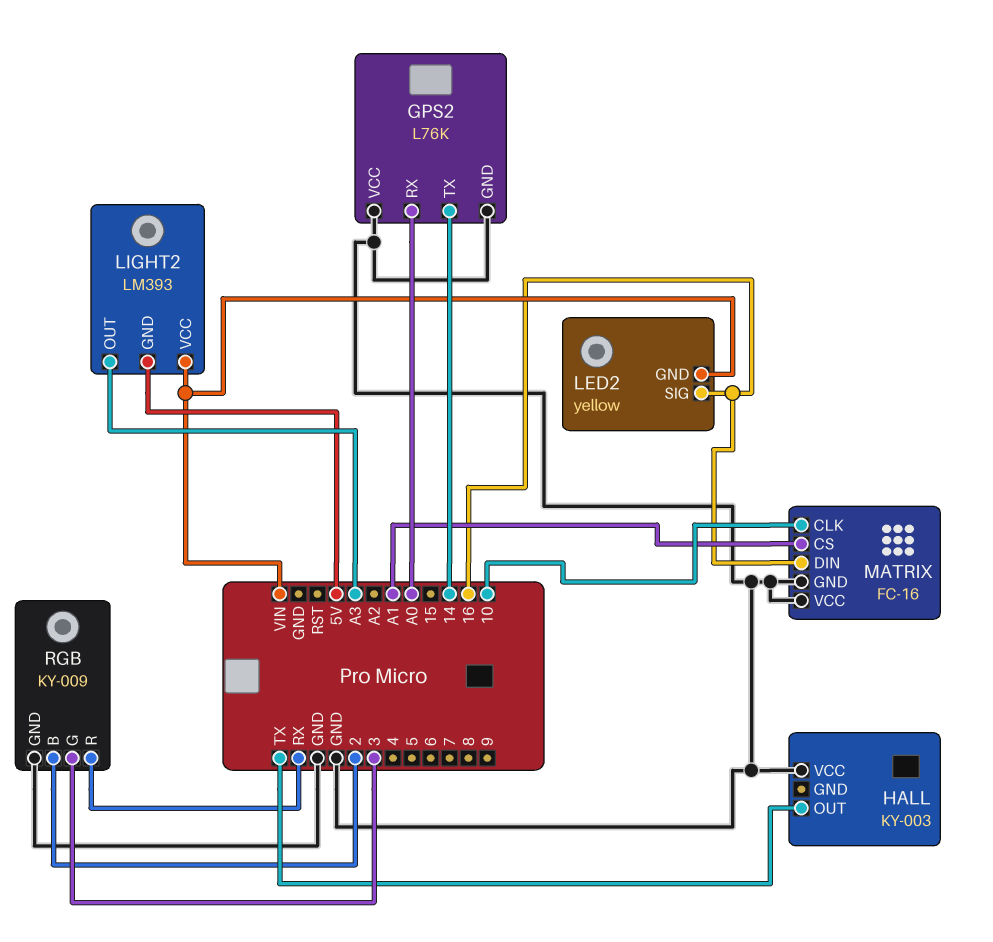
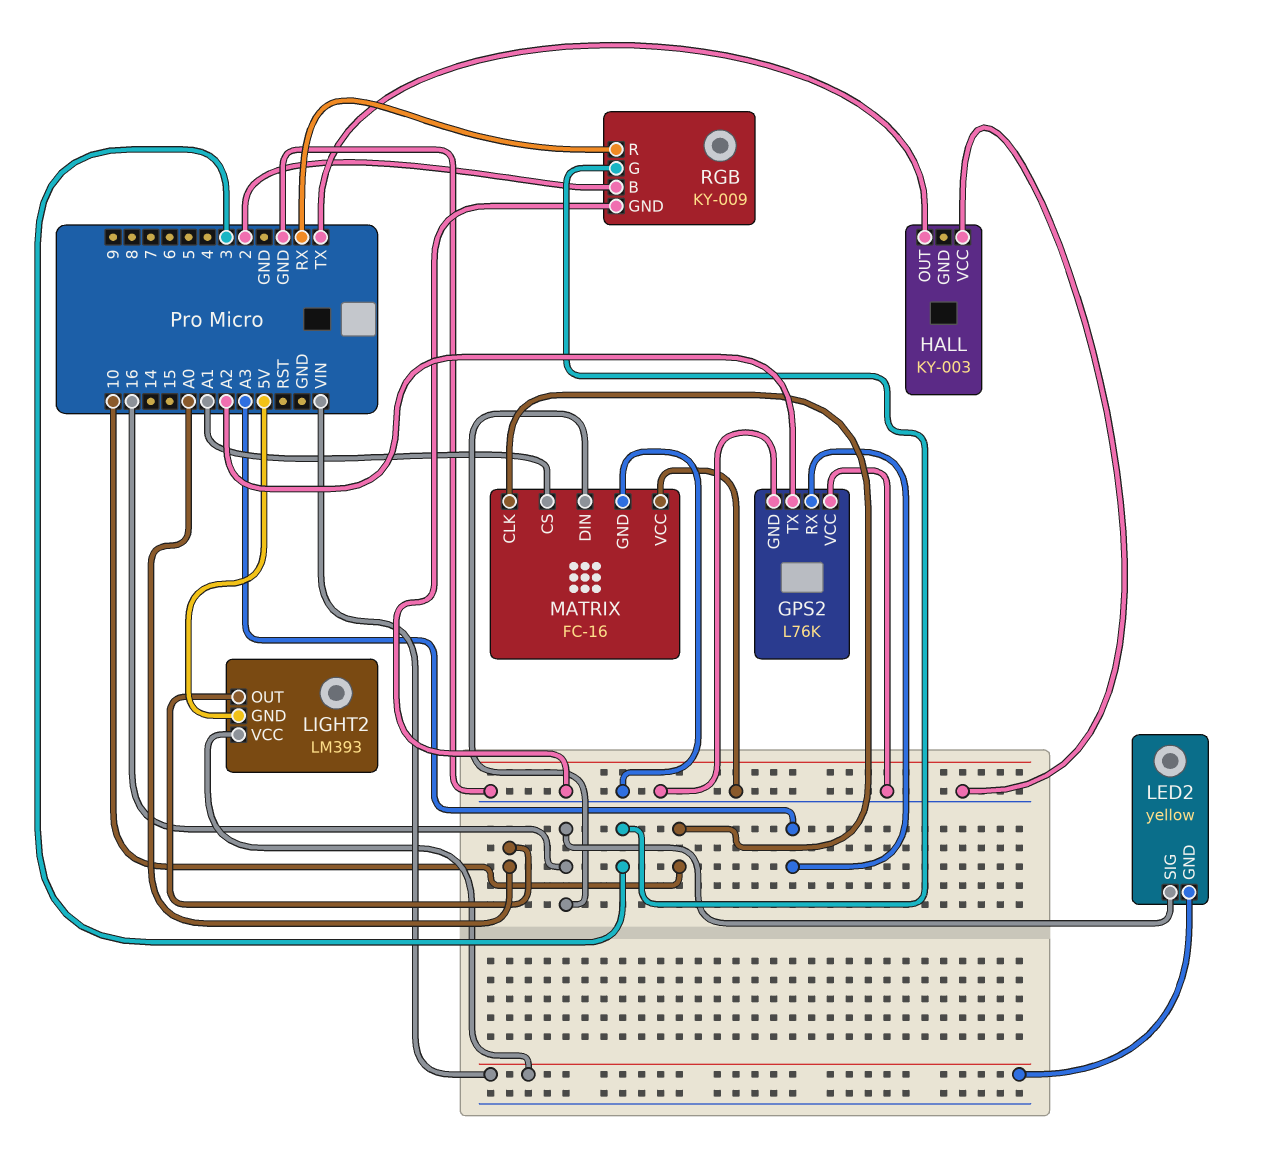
GPS2 pin RX: A0 -> A3
GPS2 pin TX: 14 -> A2
LIGHT2 pin OUT: A3 -> A0

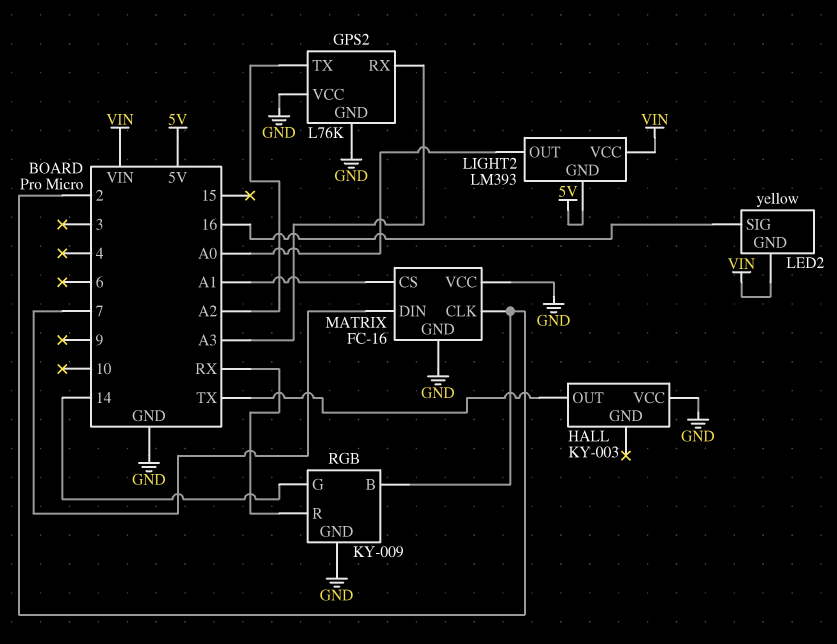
MATRIX pin CLK: 10 -> 2
MATRIX pin DIN: 16 -> 7
RGB pin G: 3 -> 14

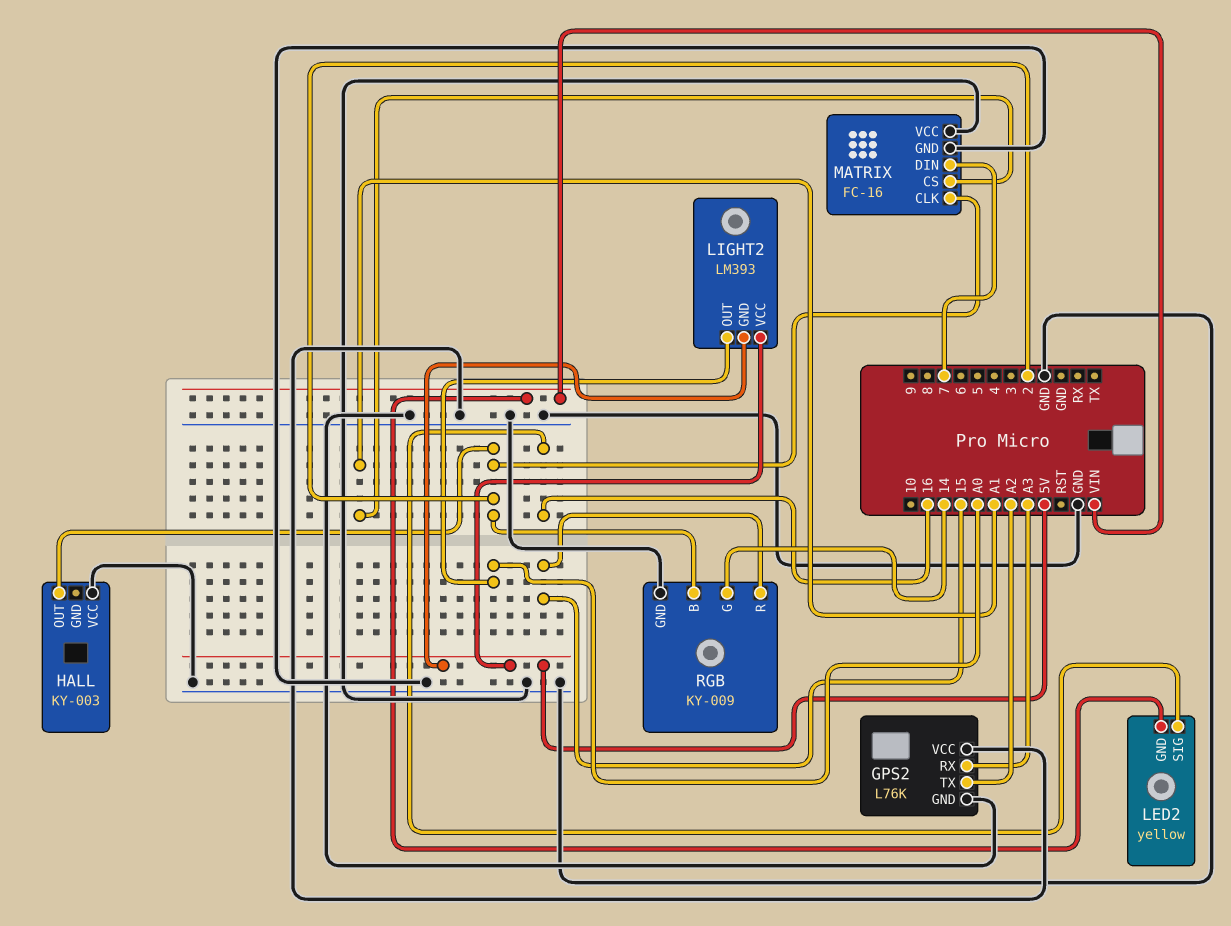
HALL pin OUT: TX -> 2
LIGHT2 pin VCC: VIN -> 5V
RGB pin R: RX -> 15

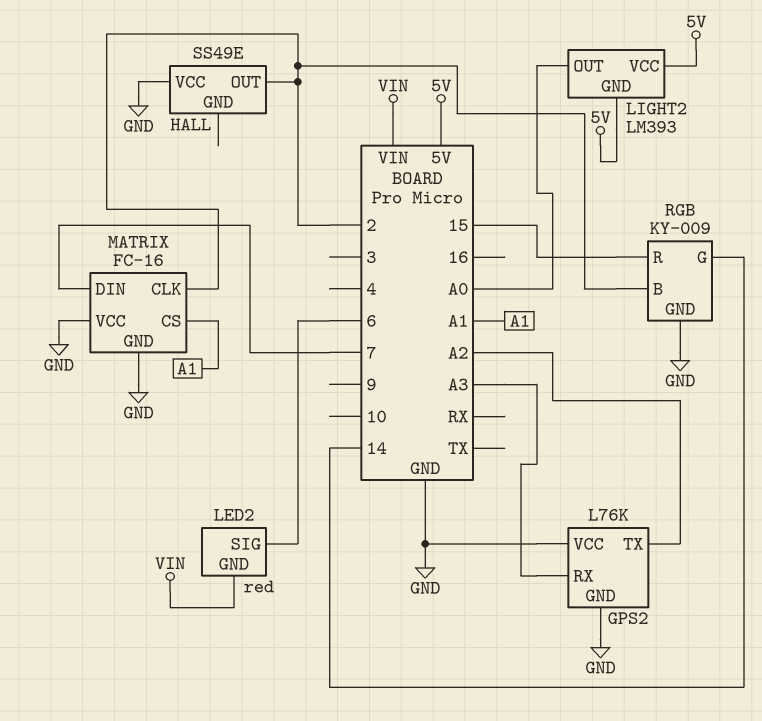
HALL: KY-003 -> SS49E
LED2: yellow -> red
LED2 pin SIG: 16 -> 6

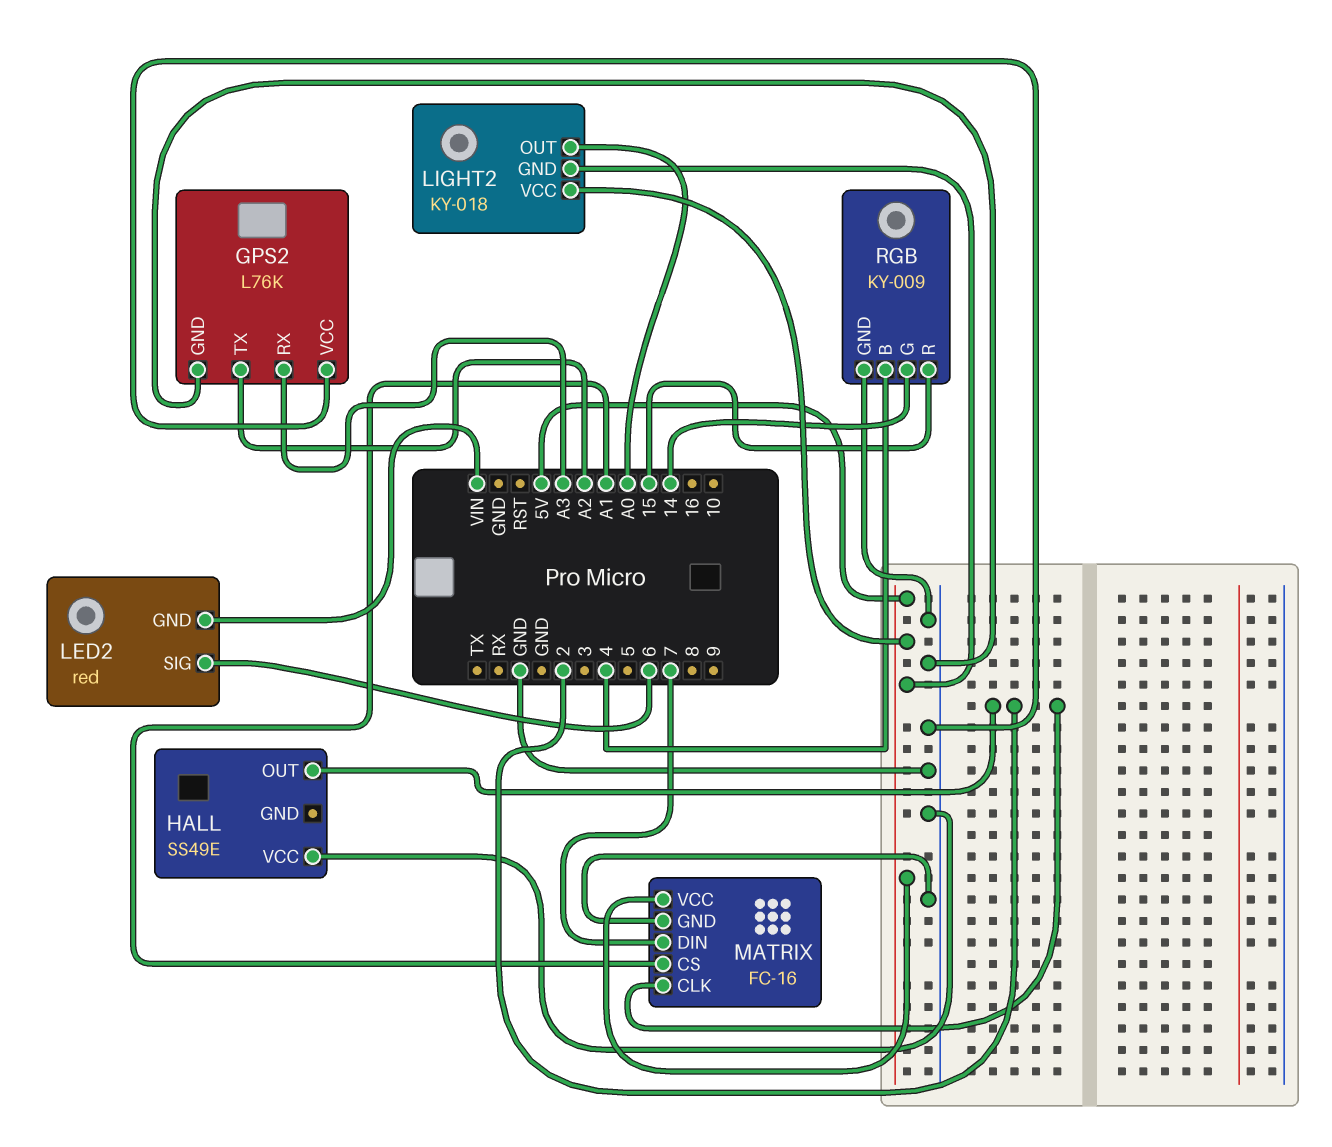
LIGHT2: LM393 -> KY-018
MATRIX pin VCC: GND -> 5V
RGB pin B: 2 -> 4

